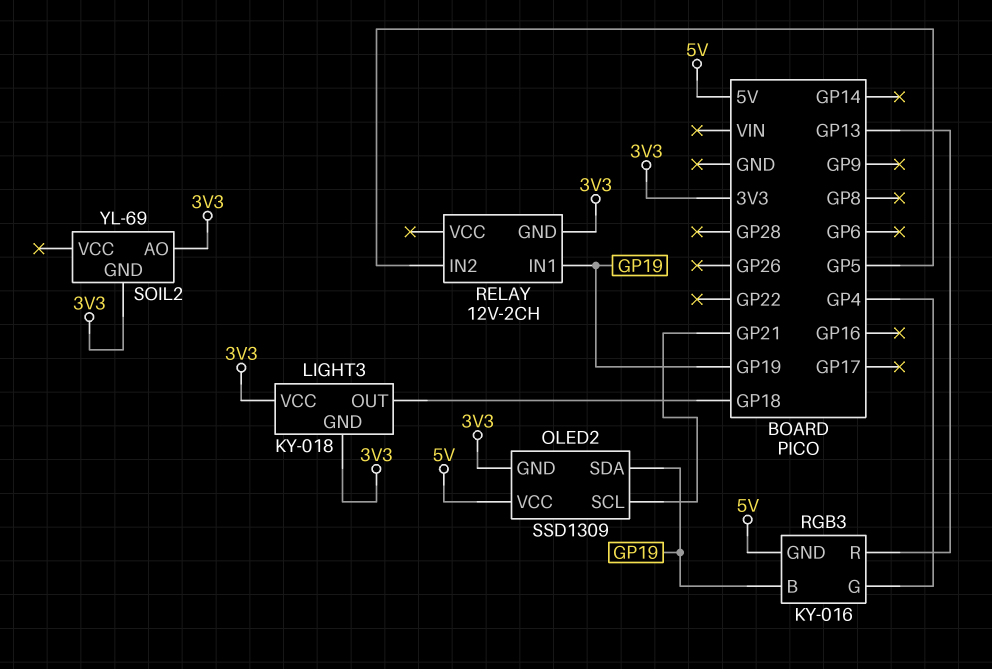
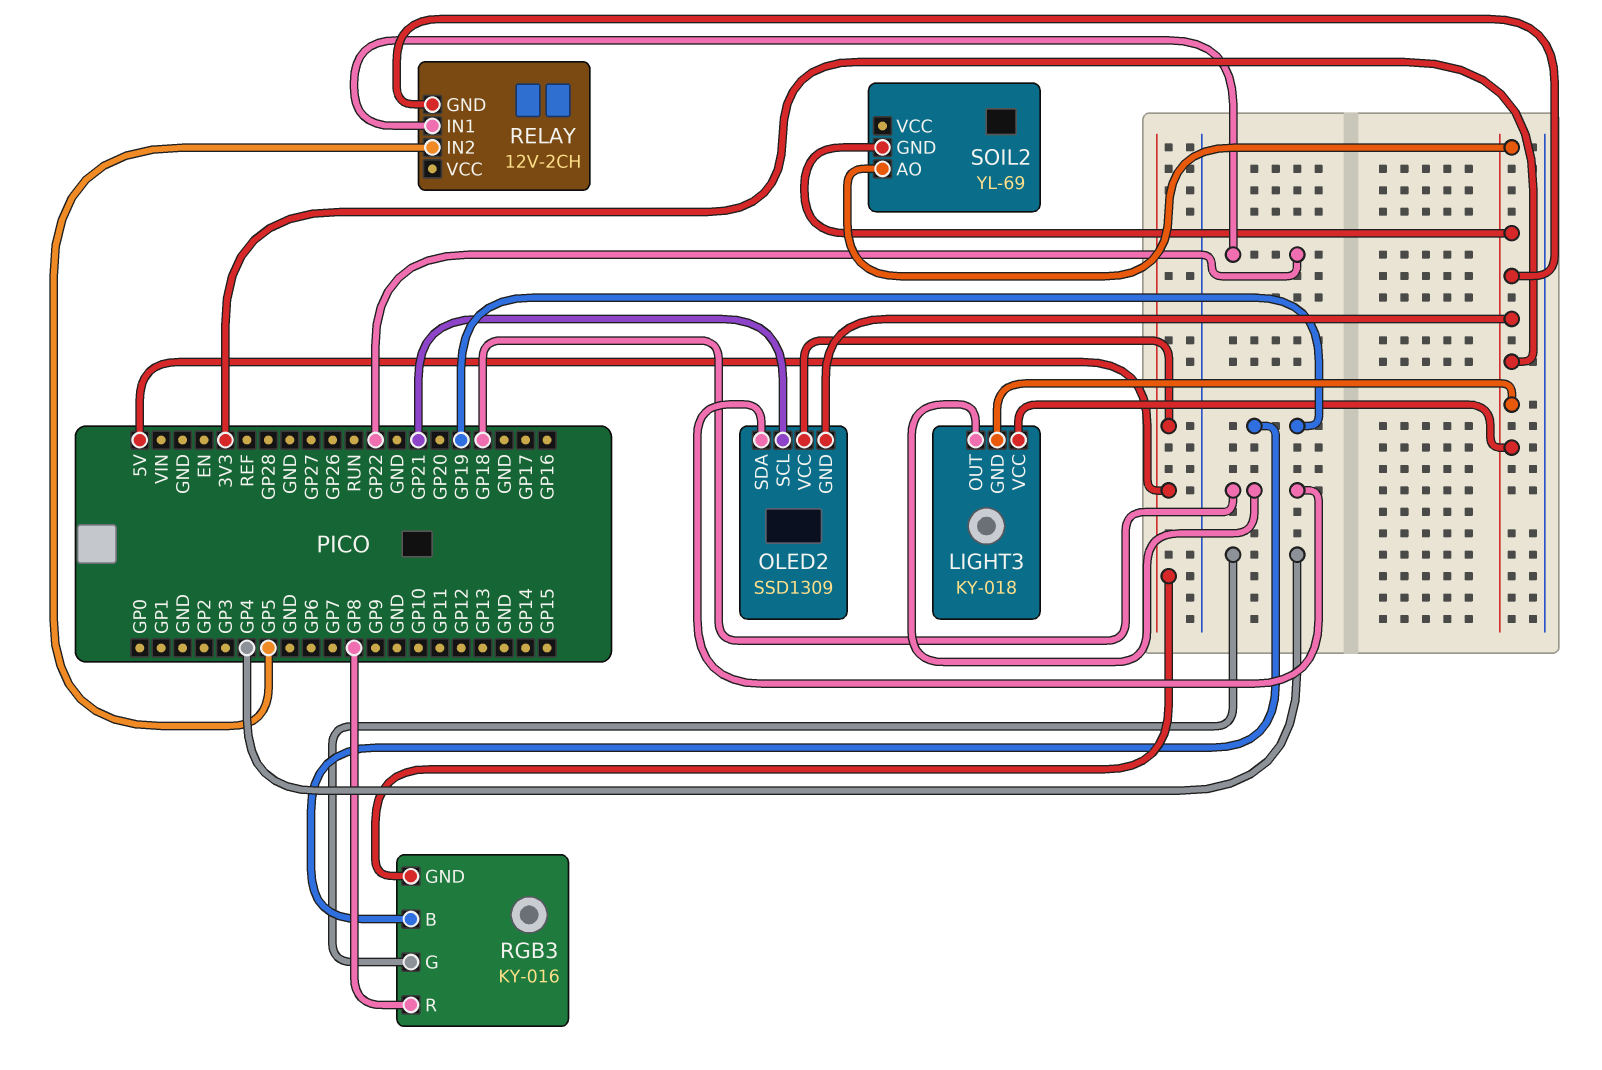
OLED2 pin SDA: GP19 -> GP18
RELAY pin IN1: GP19 -> GP22
RGB3 pin R: GP13 -> GP8

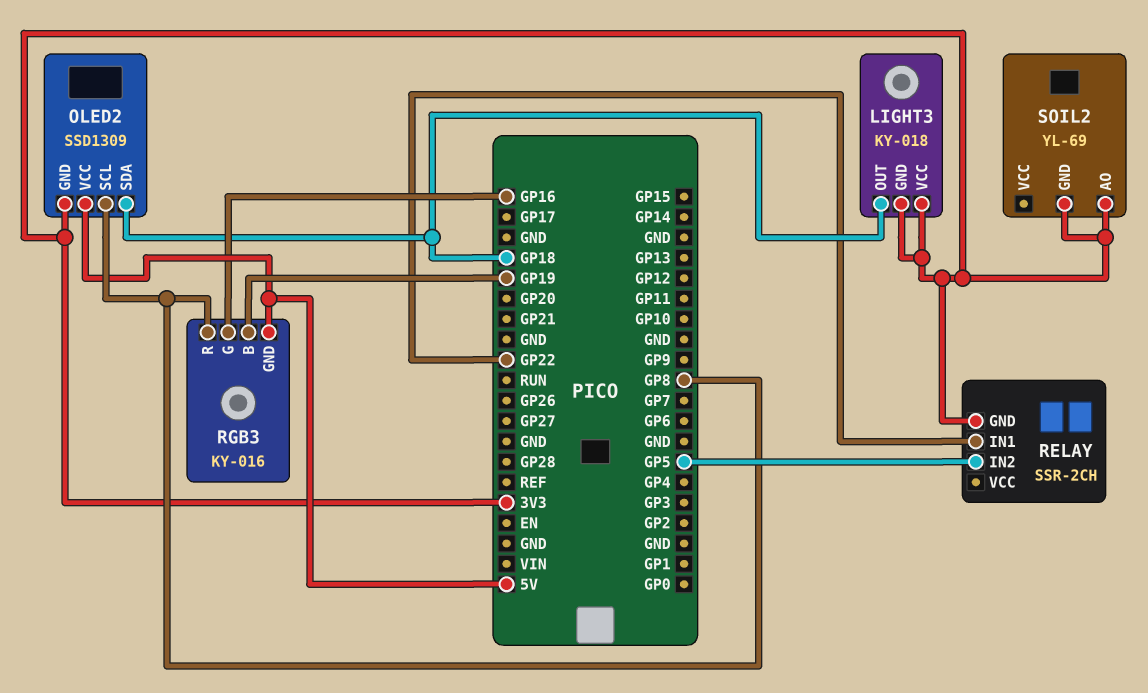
OLED2 pin SCL: GP21 -> GP8
RELAY: 12V-2CH -> SSR-2CH
RGB3 pin G: GP4 -> GP16

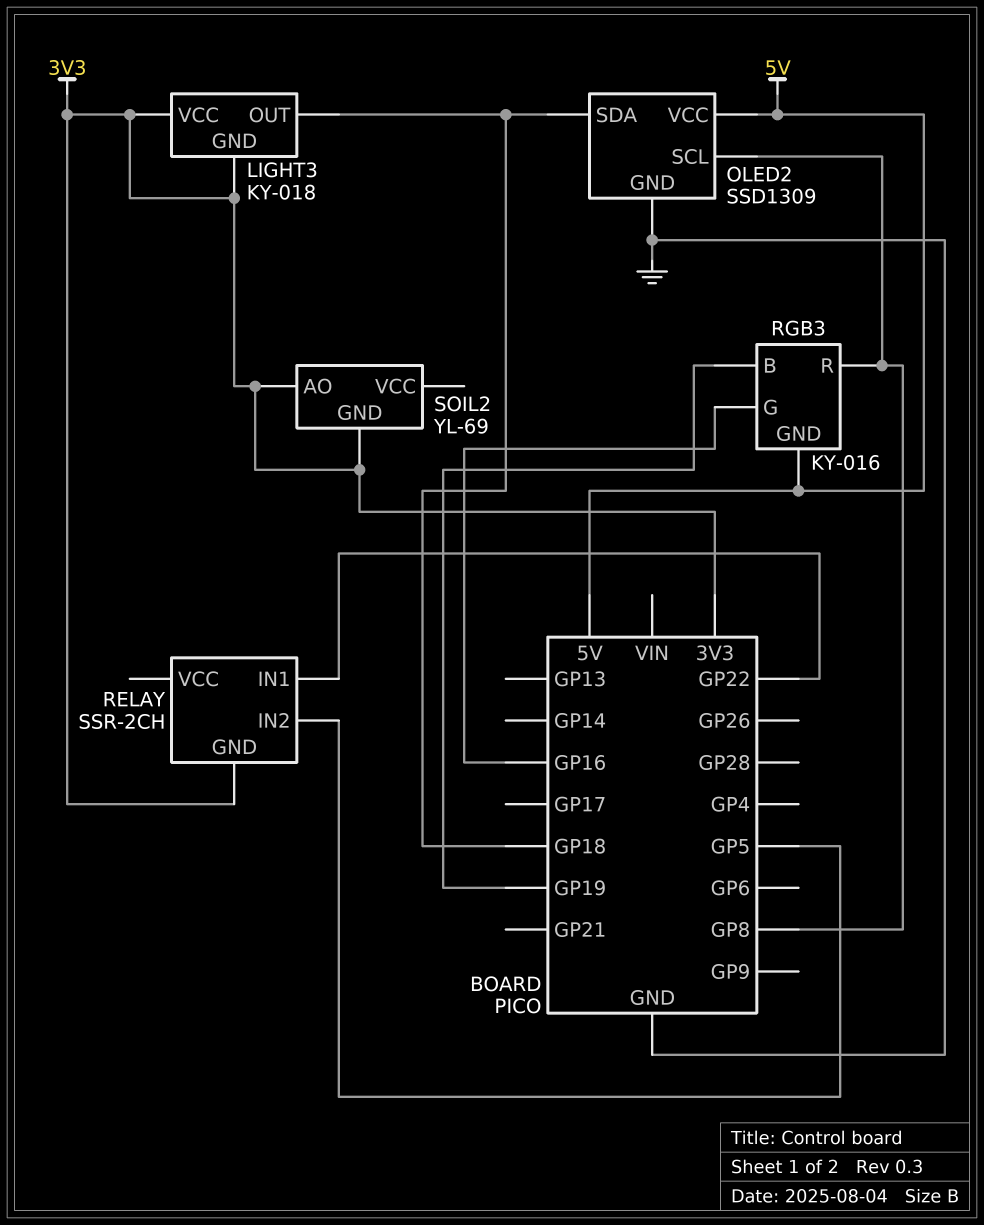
OLED2 pin GND: 3V3 -> GND

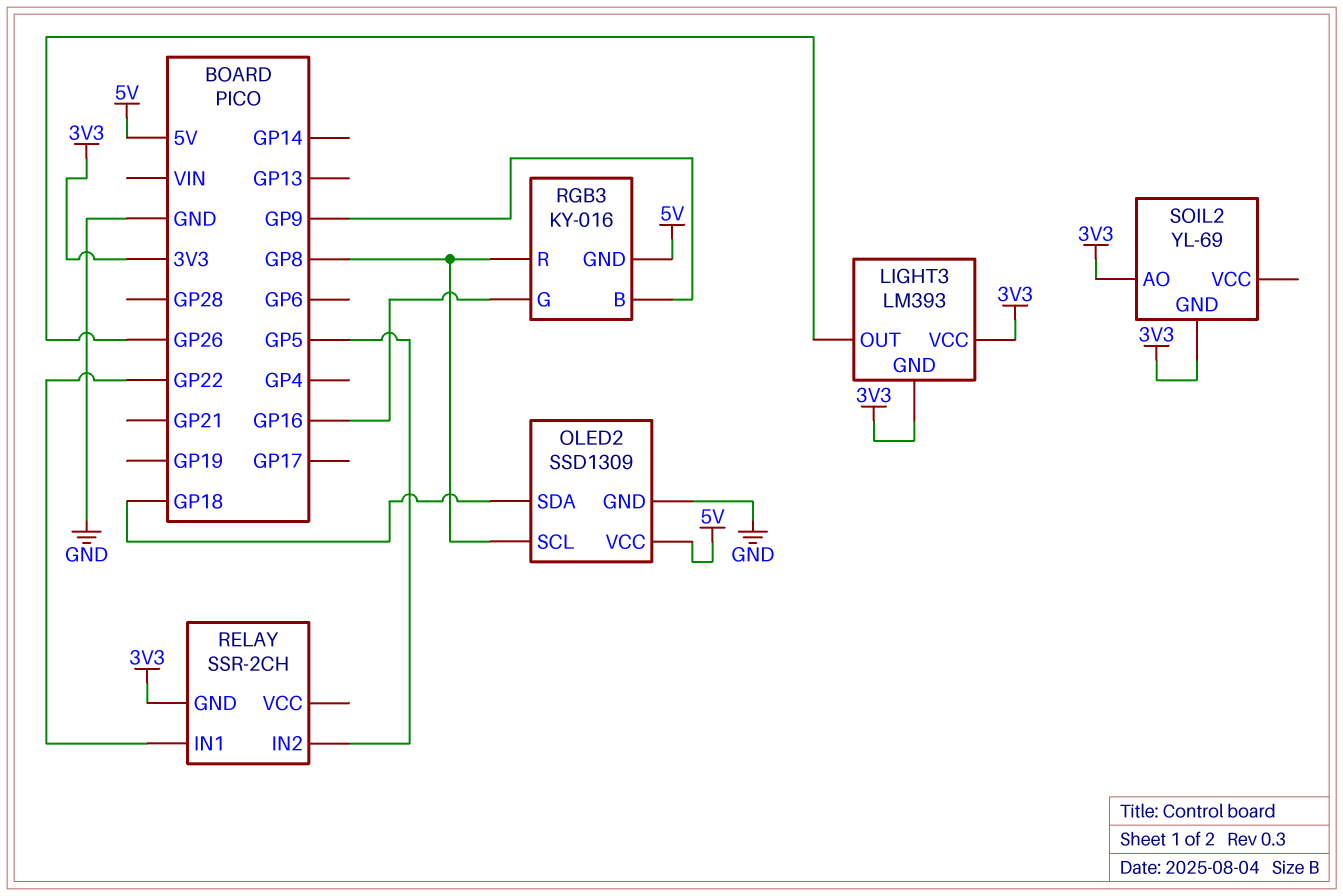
LIGHT3: KY-018 -> LM393
LIGHT3 pin OUT: GP18 -> GP26
RGB3 pin B: GP19 -> GP9

